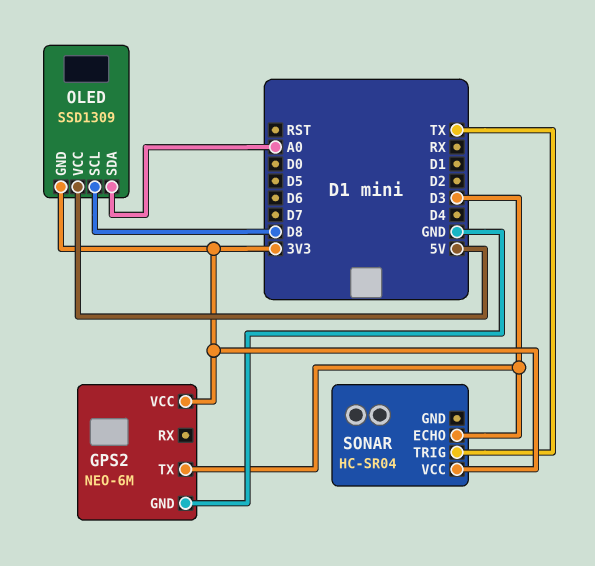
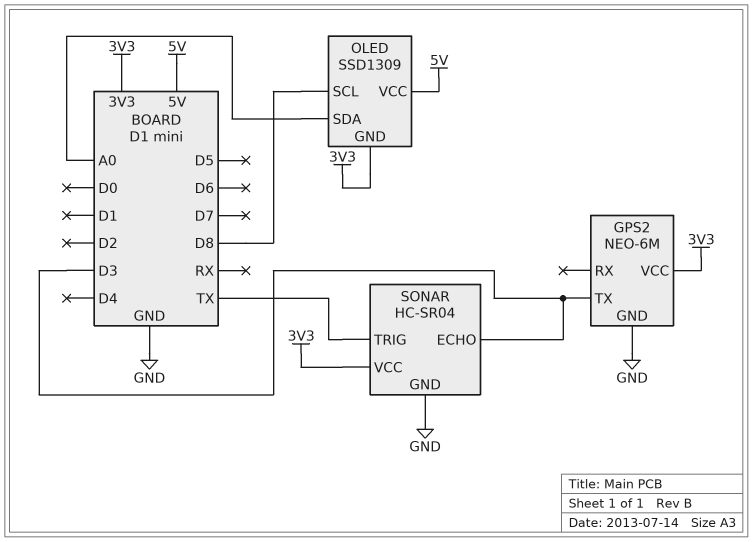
SONAR pin GND: none -> GND

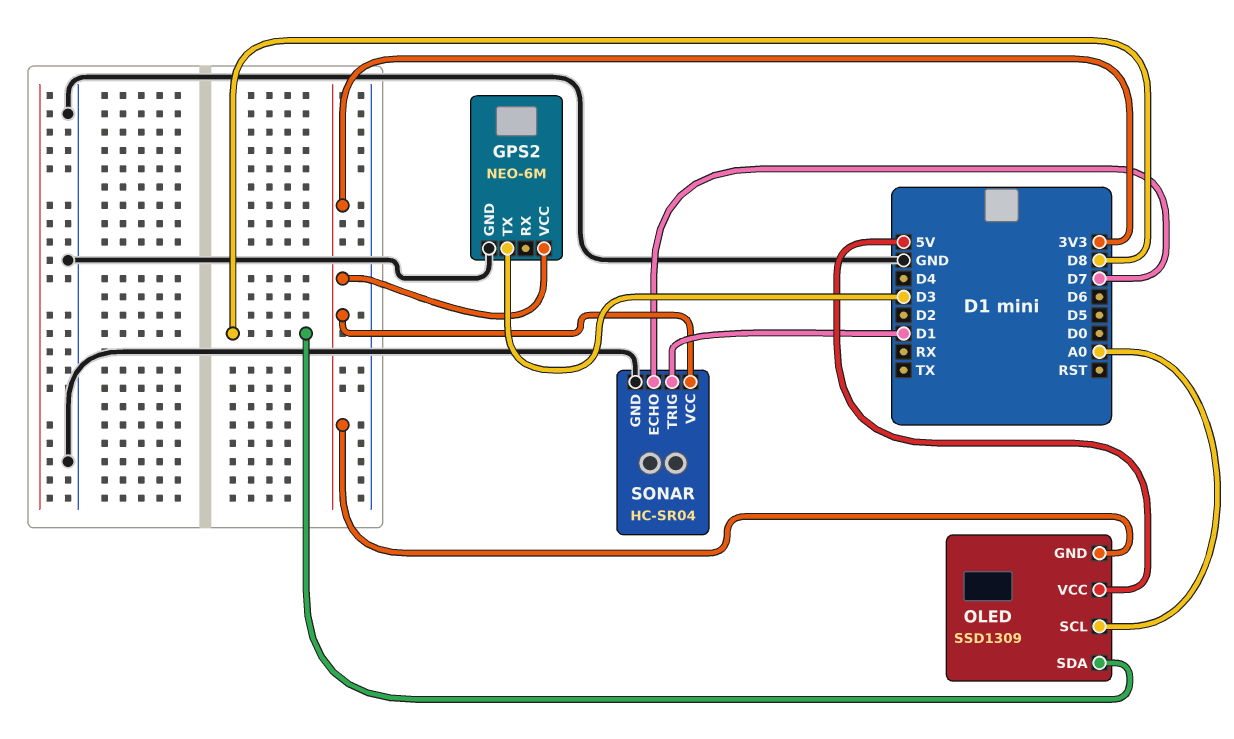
OLED pin SCL: D8 -> A0
OLED pin SDA: A0 -> D8
SONAR pin ECHO: D3 -> D7
SONAR pin TRIG: TX -> D1

